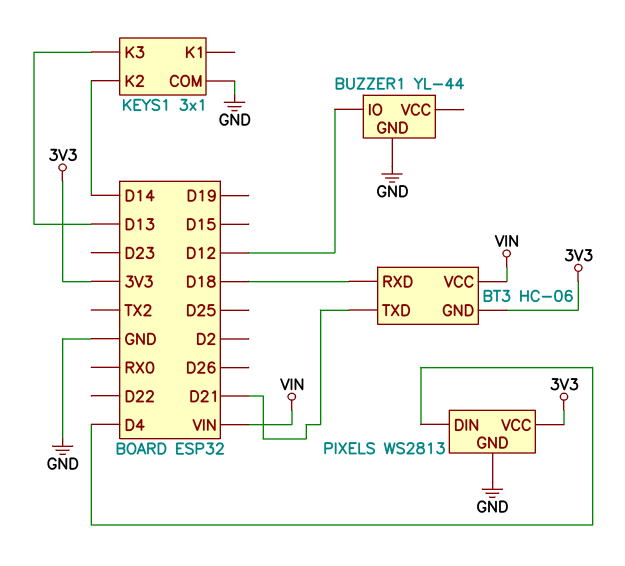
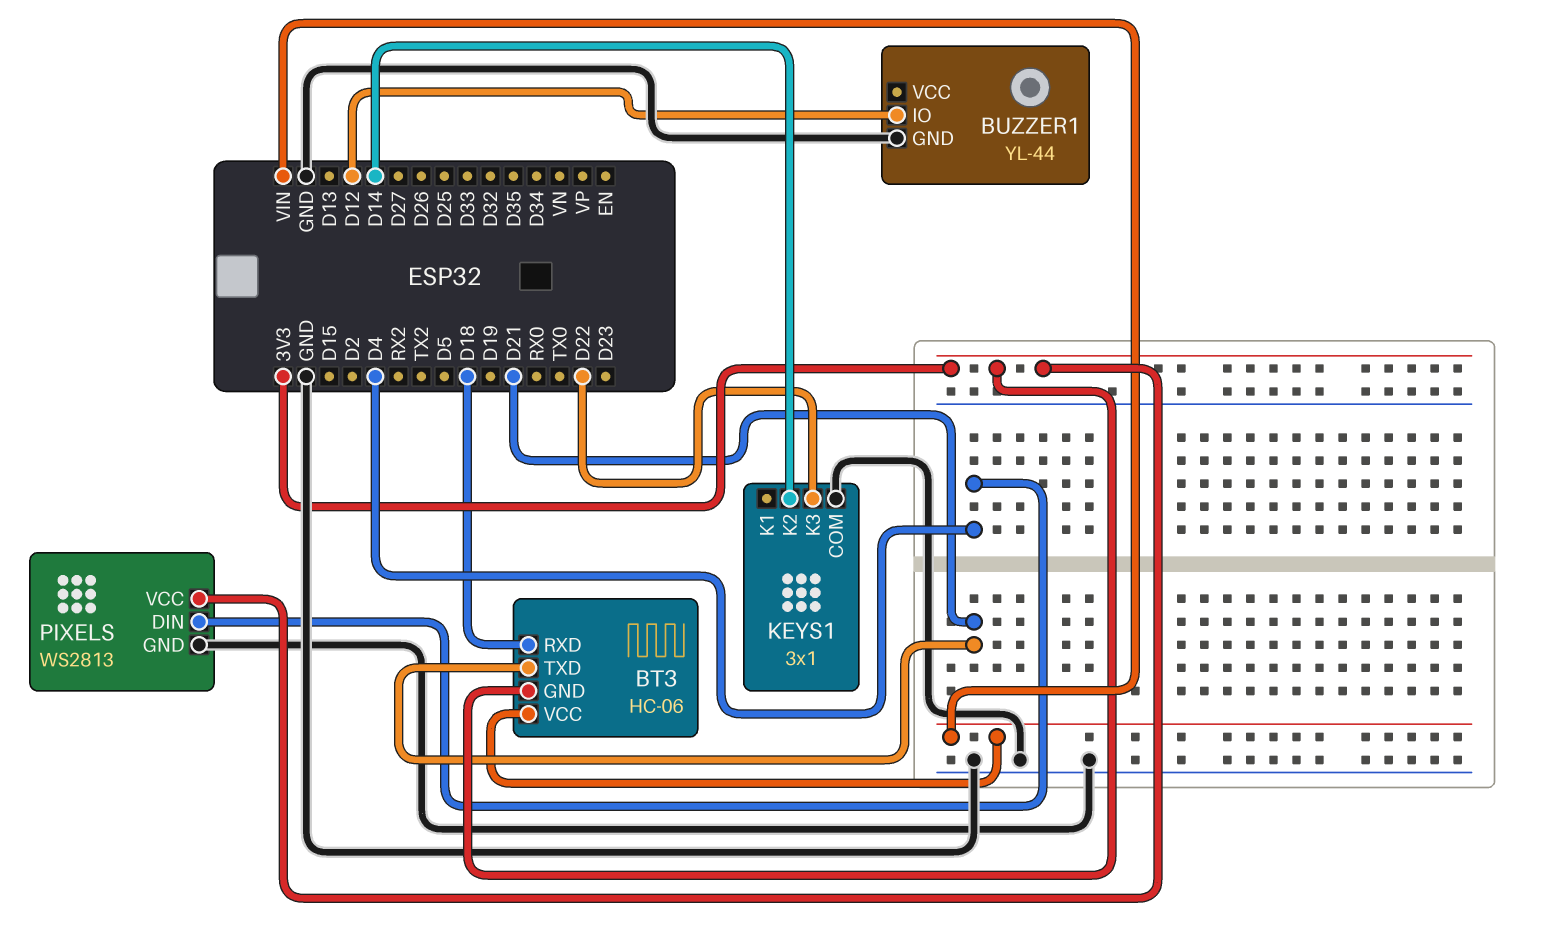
KEYS1 pin K3: D13 -> D22

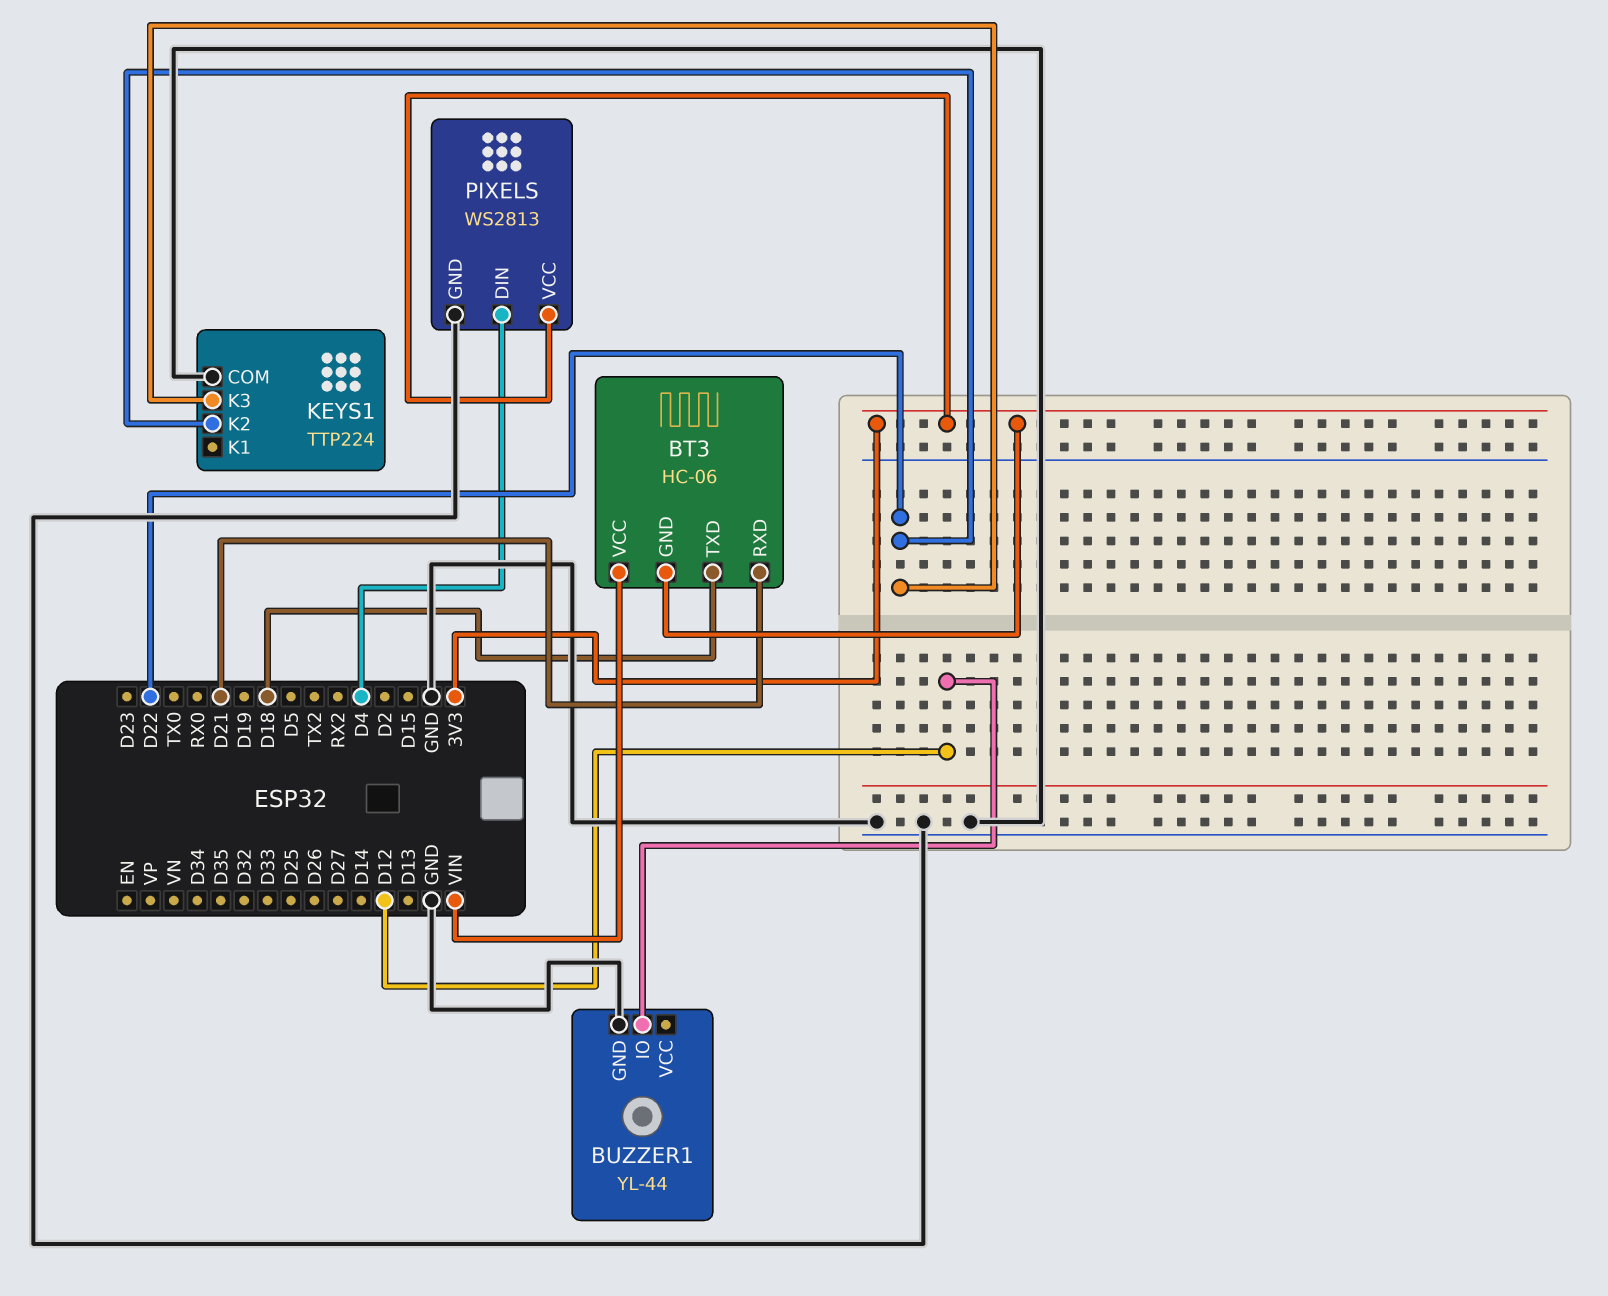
BT3 pin RXD: D18 -> D21
BT3 pin TXD: D21 -> D18
KEYS1: 3x1 -> TTP224
KEYS1 pin K2: D14 -> D22

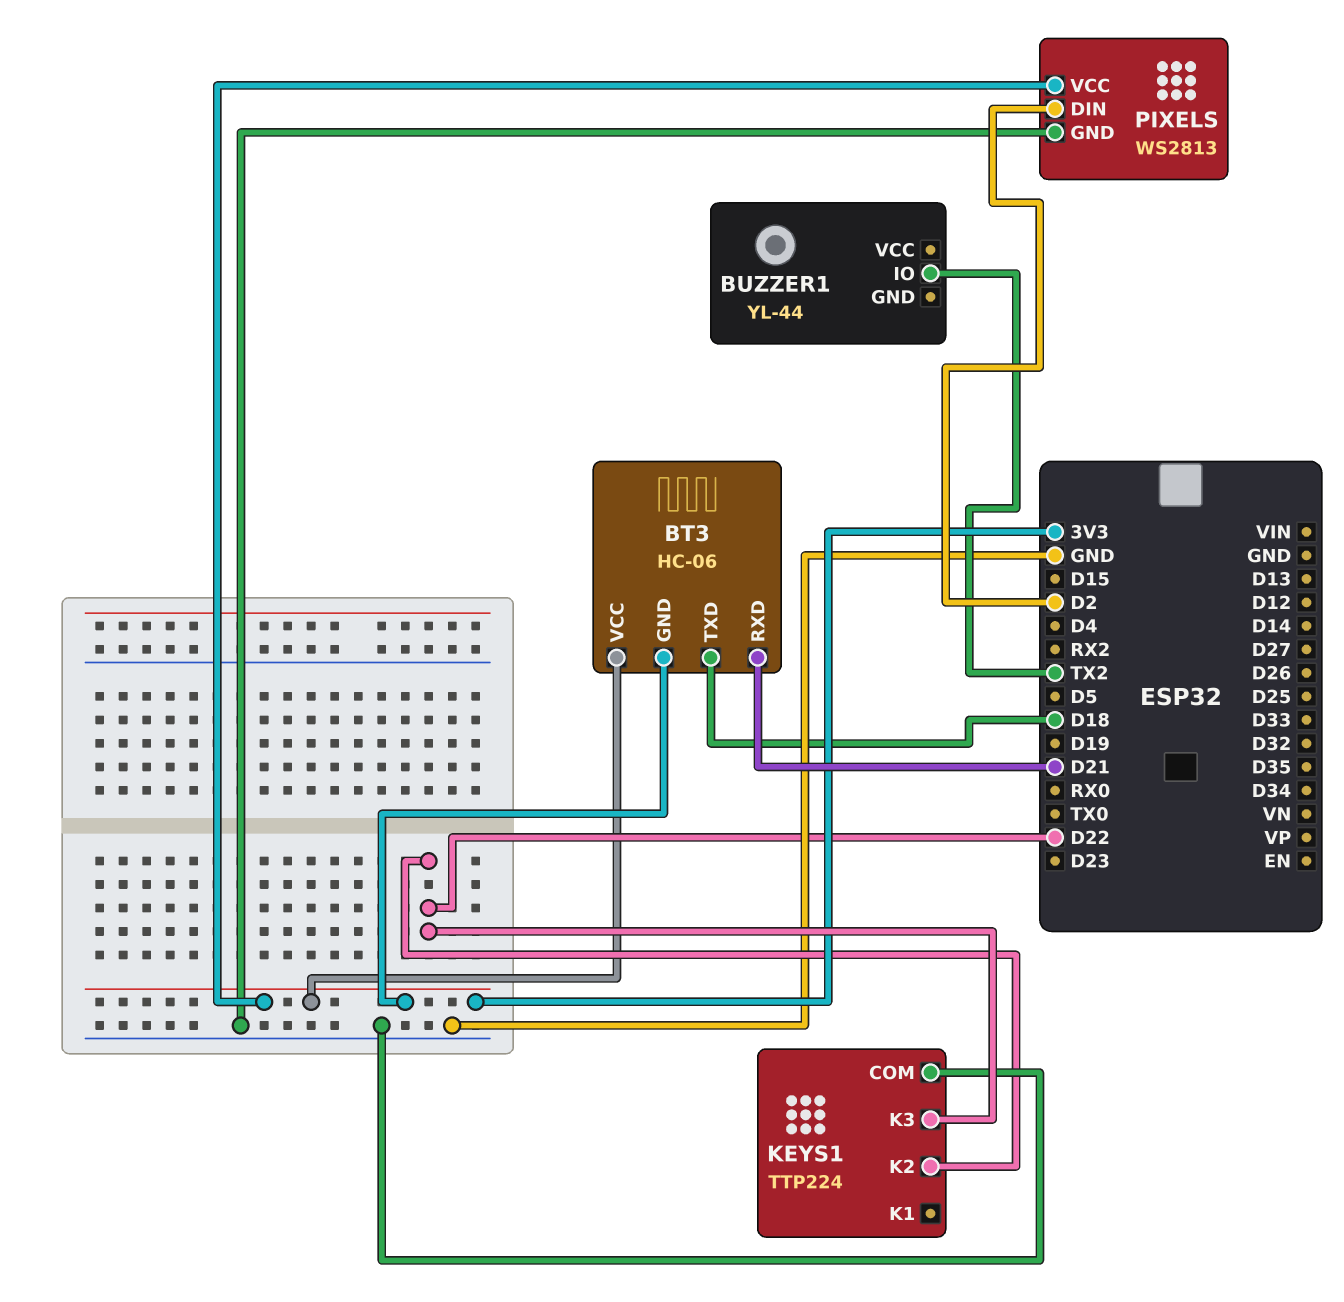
BT3 pin VCC: VIN -> 3V3
BUZZER1 pin GND: GND -> none
BUZZER1 pin IO: D12 -> TX2
PIXELS pin DIN: D4 -> D2

